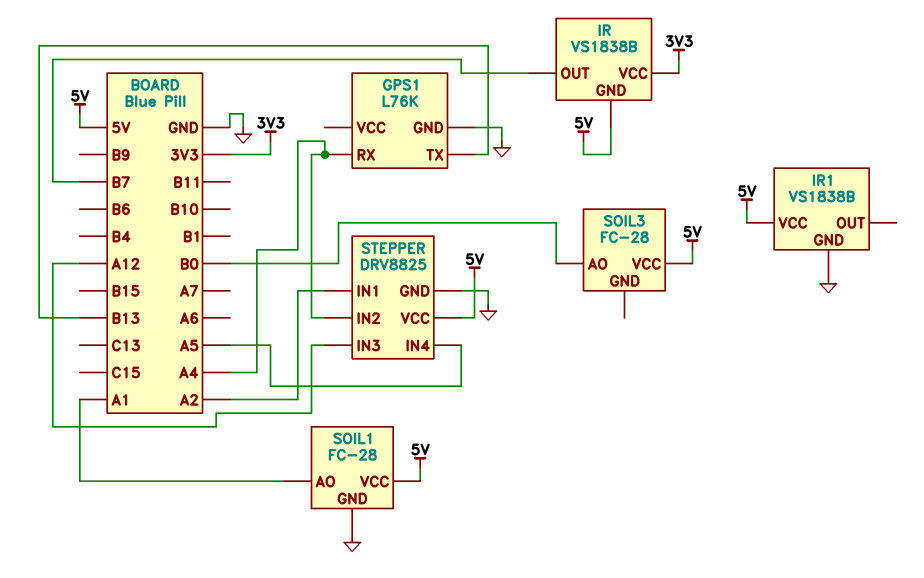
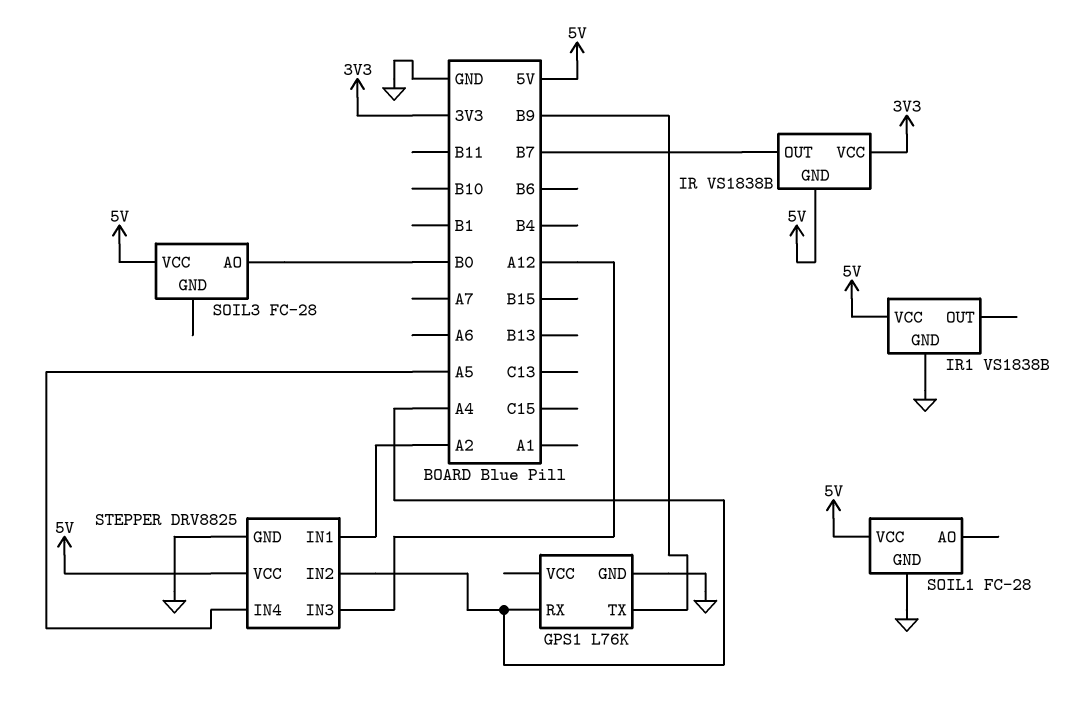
GPS1 pin TX: B13 -> B9
SOIL1 pin AO: A1 -> none

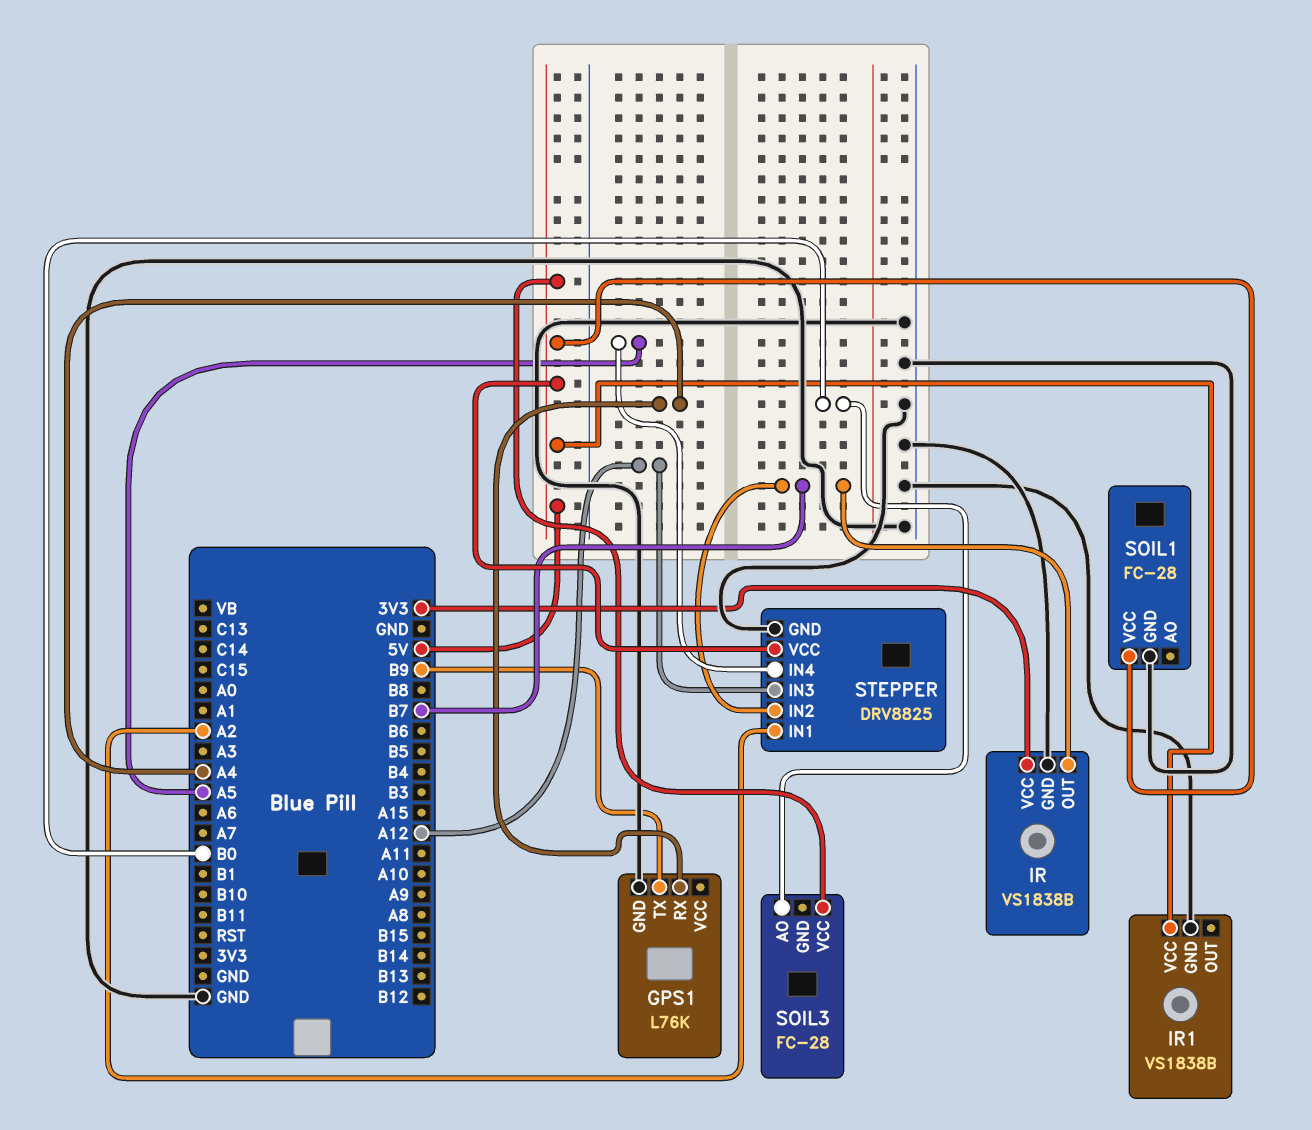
IR pin GND: 5V -> GND
STEPPER pin IN2: A4 -> B7

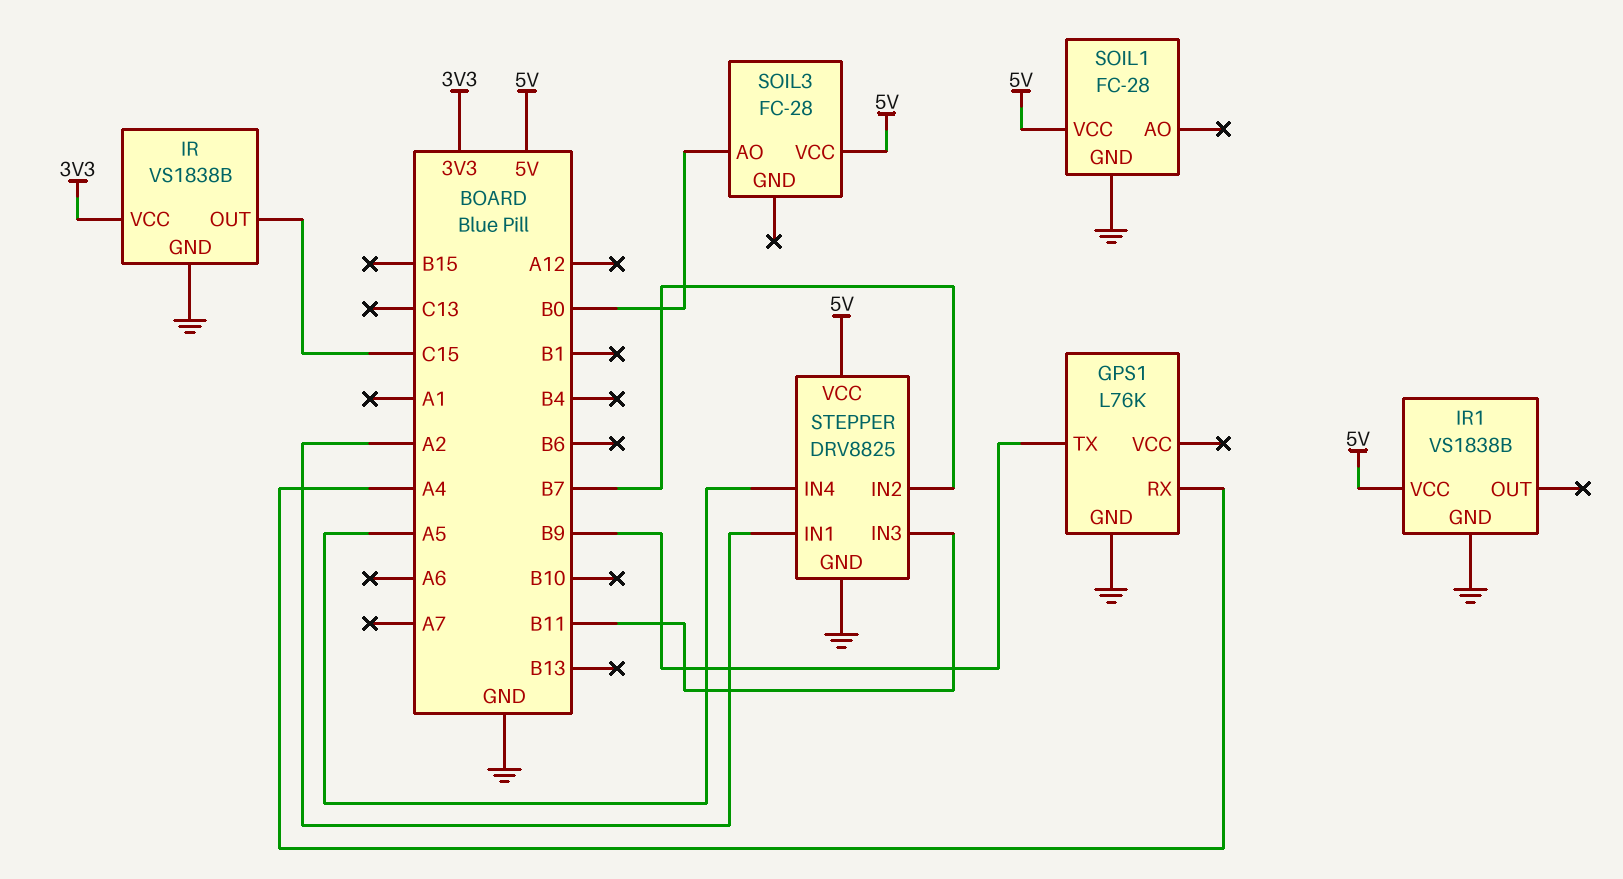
IR pin OUT: B7 -> C15
STEPPER pin IN3: A12 -> B11

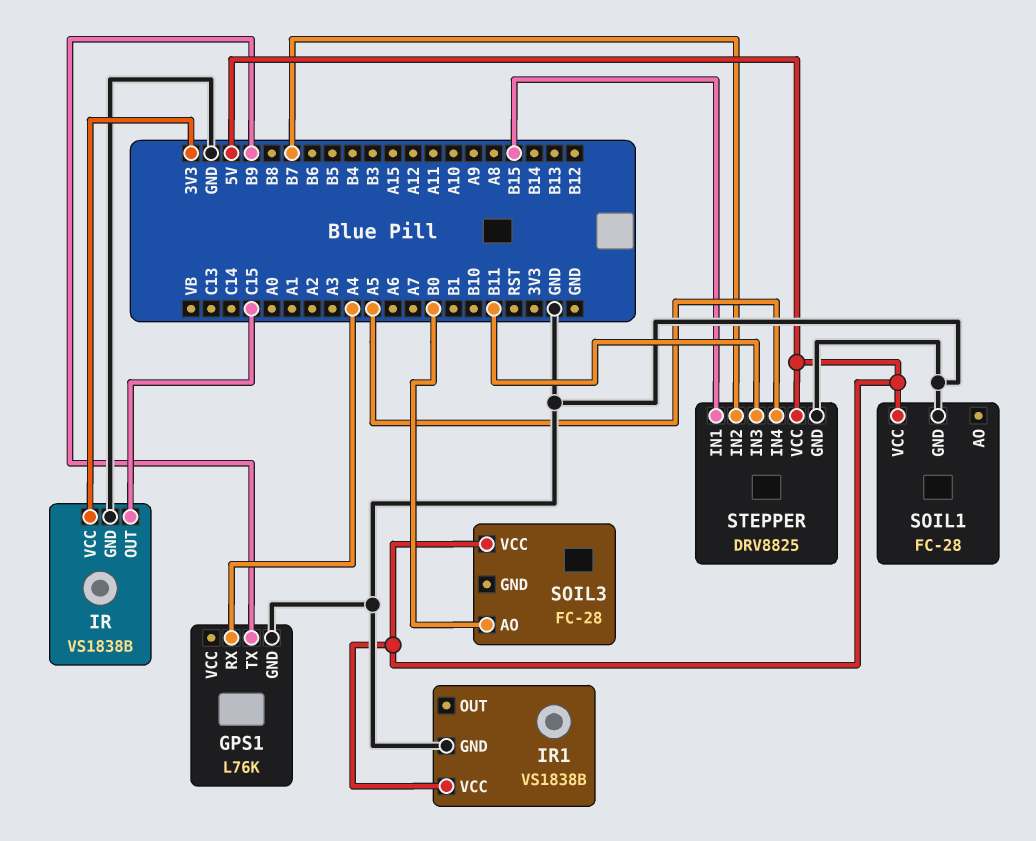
STEPPER pin IN1: A2 -> B15

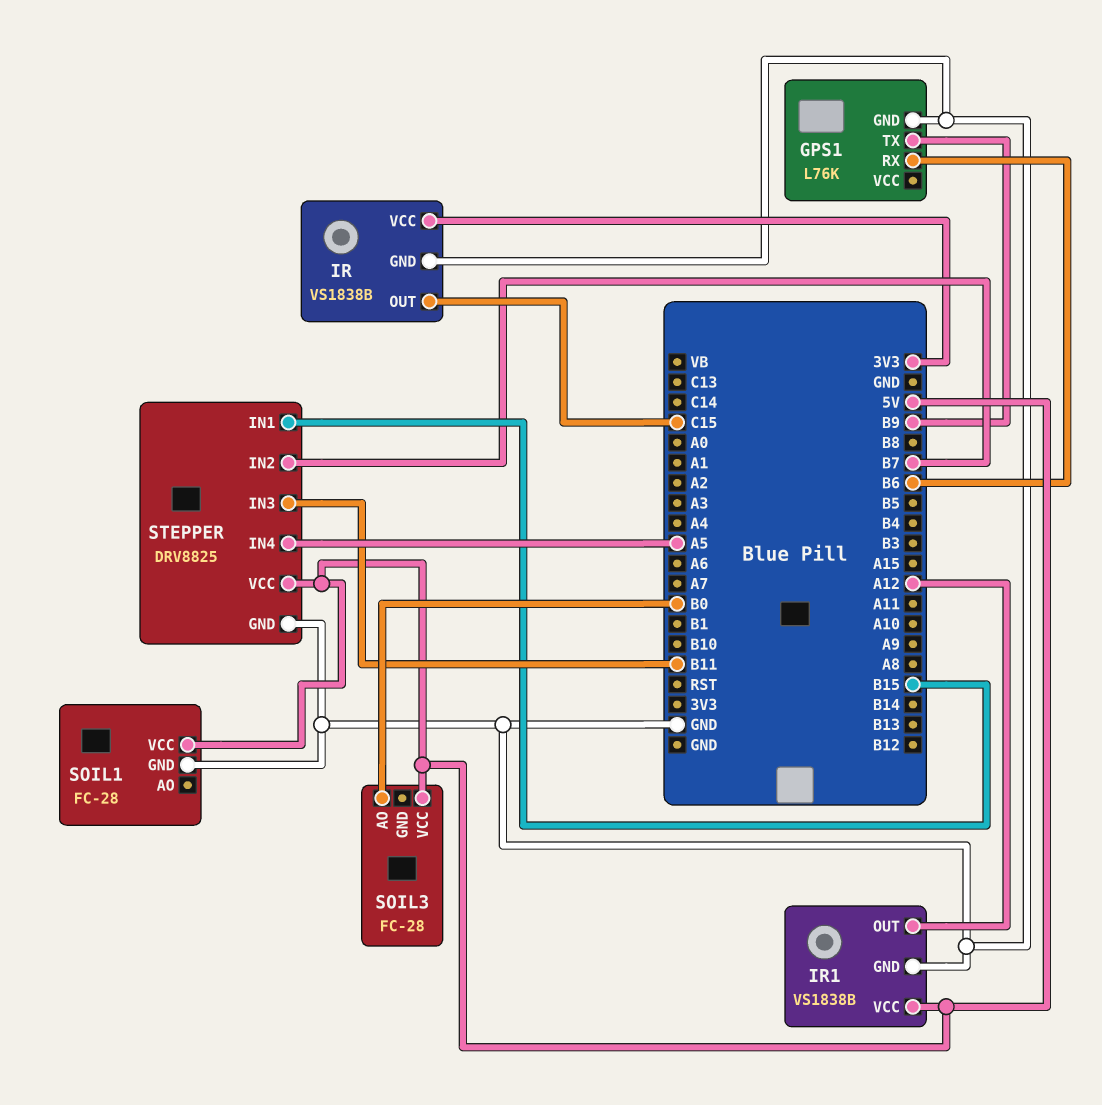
GPS1 pin RX: A4 -> B6
IR1 pin OUT: none -> A12

